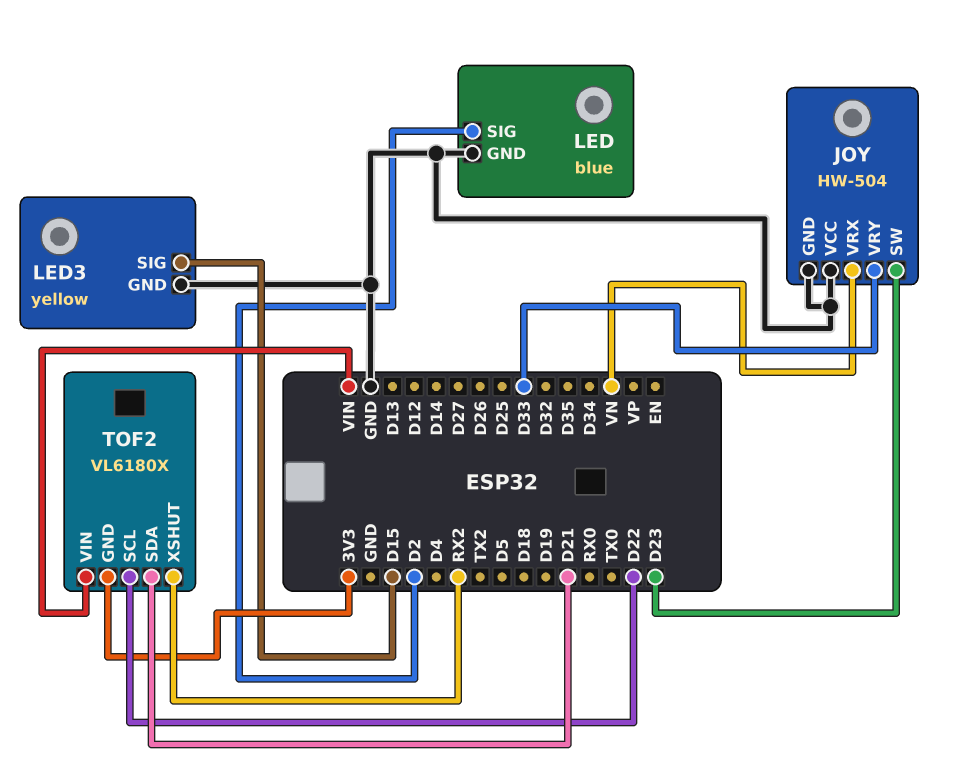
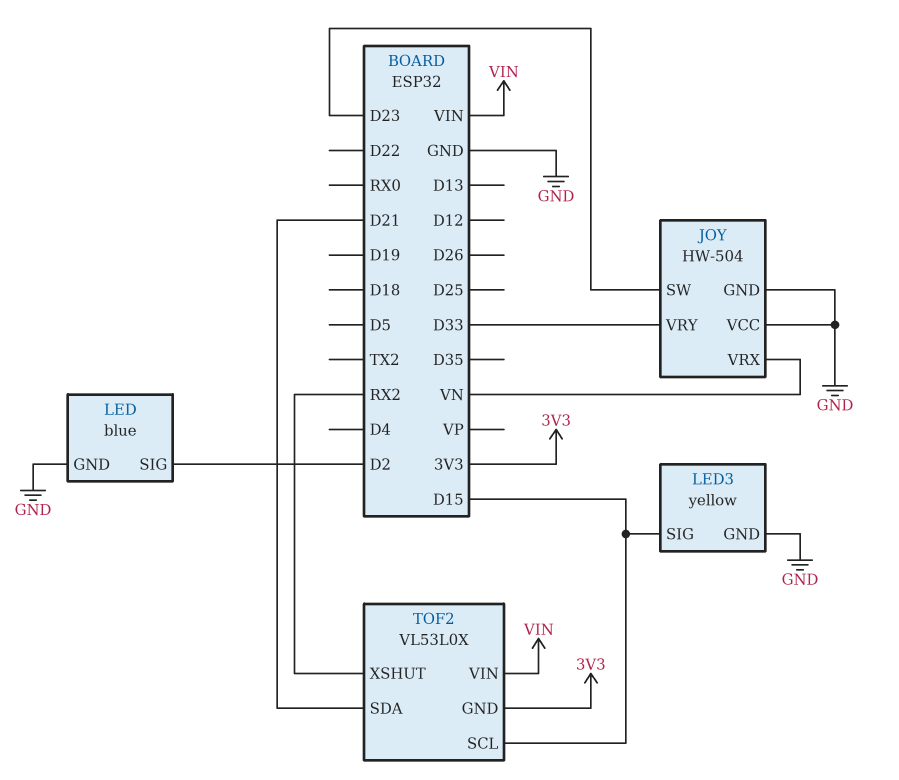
TOF2: VL6180X -> VL53L0X
TOF2 pin SCL: D22 -> D15

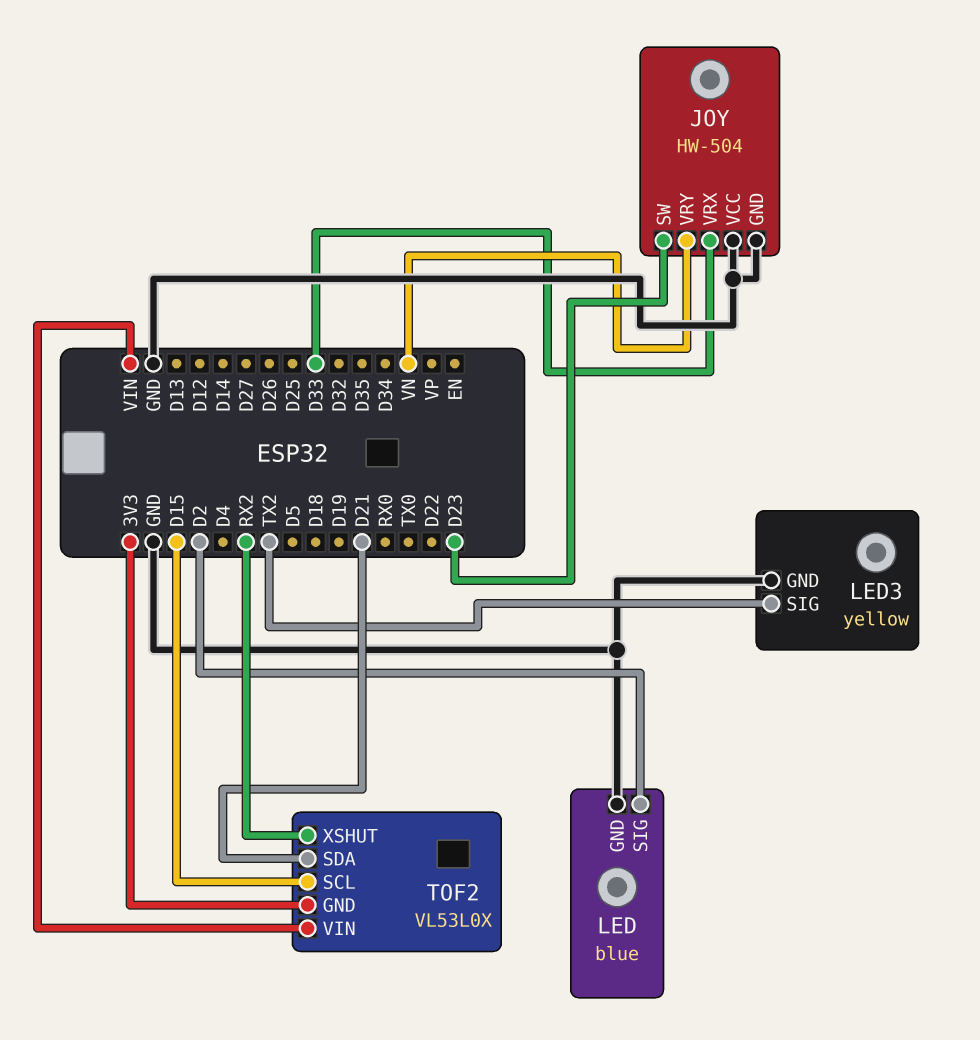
JOY pin VRX: VN -> D33
JOY pin VRY: D33 -> VN
LED3 pin SIG: D15 -> TX2

